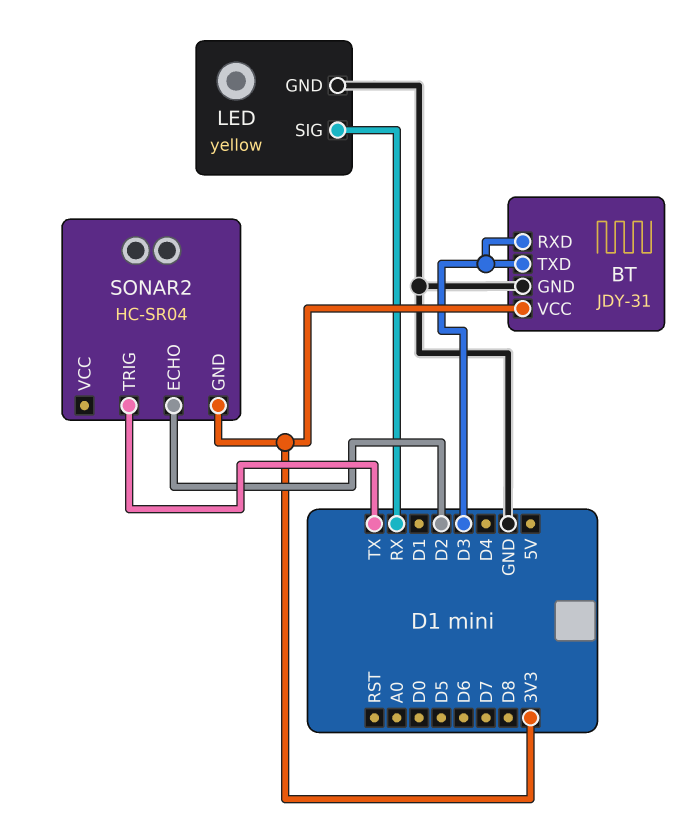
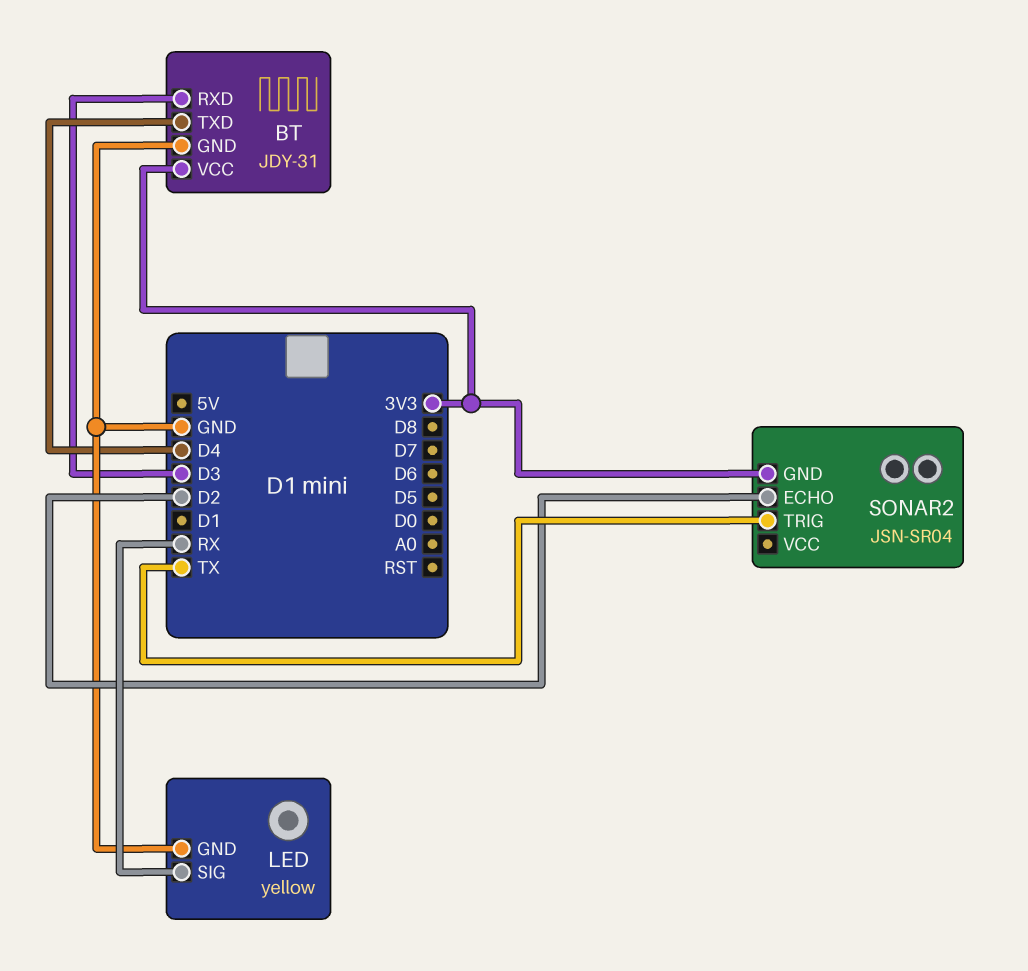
BT pin TXD: D3 -> D4
SONAR2: HC-SR04 -> JSN-SR04

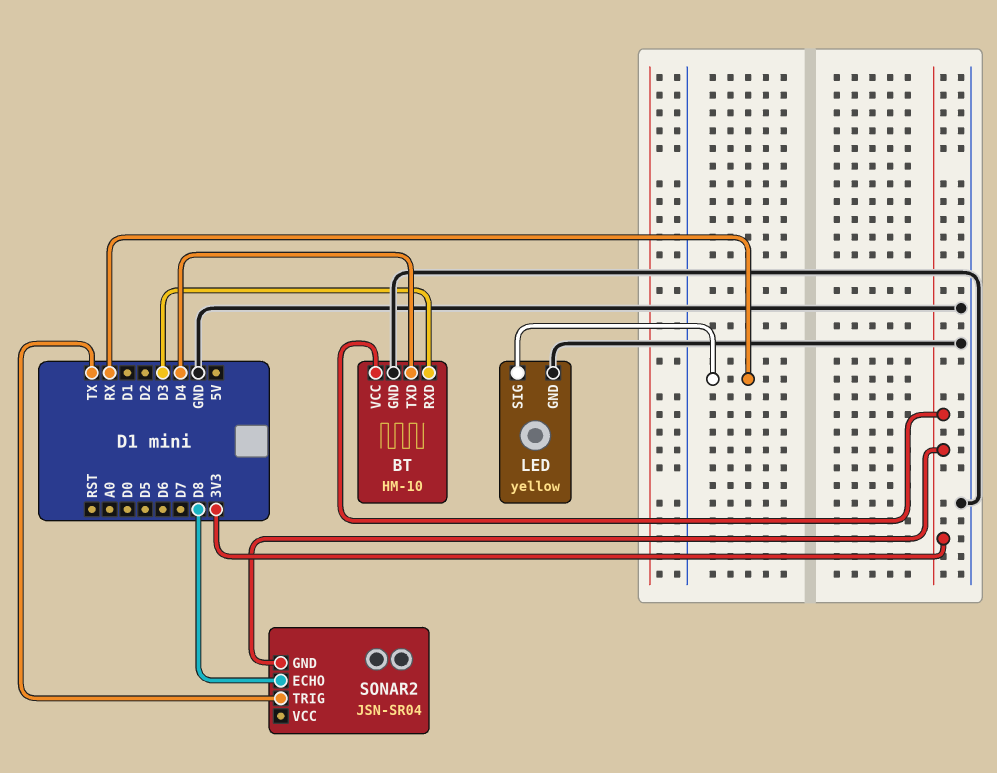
BT: JDY-31 -> HM-10
SONAR2 pin ECHO: D2 -> D8

